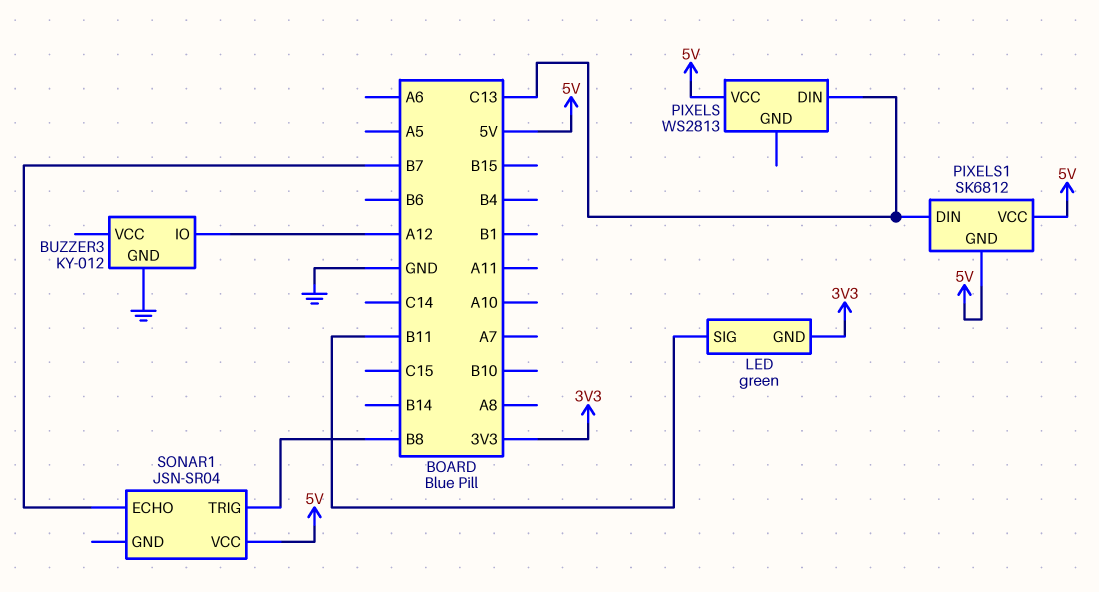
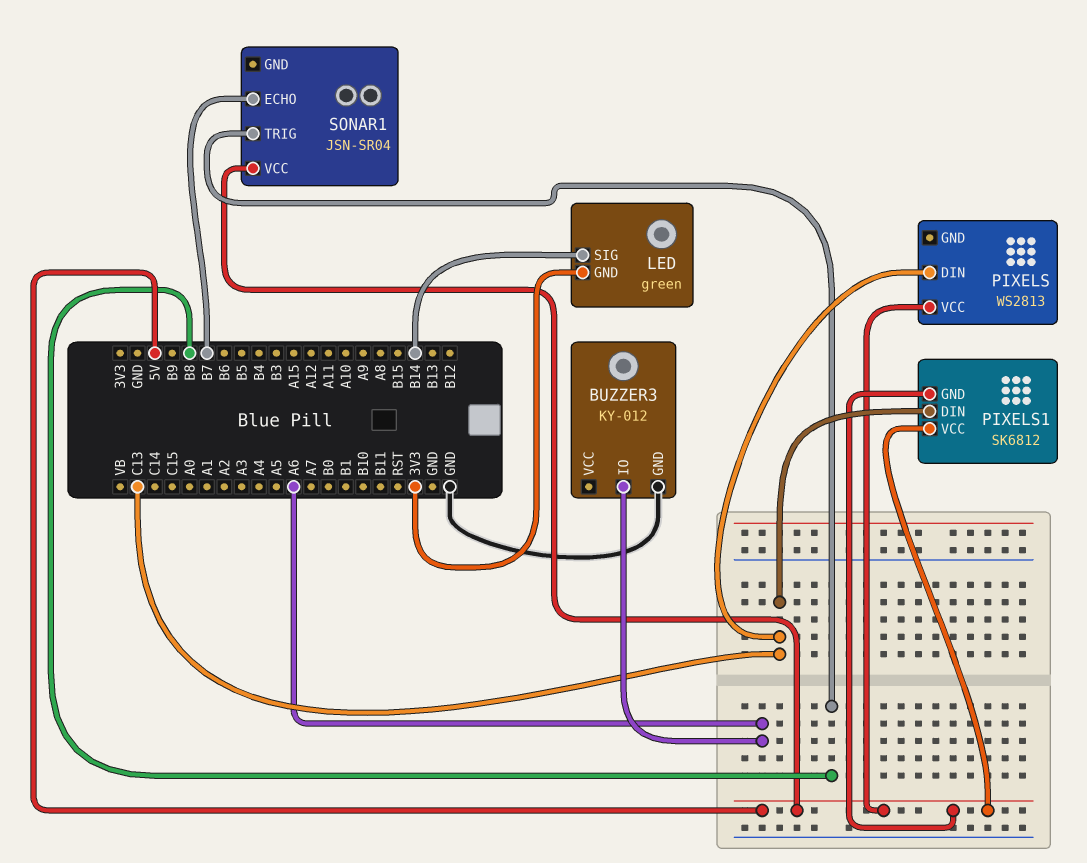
BUZZER3 pin IO: A12 -> A6
LED pin SIG: B11 -> B14

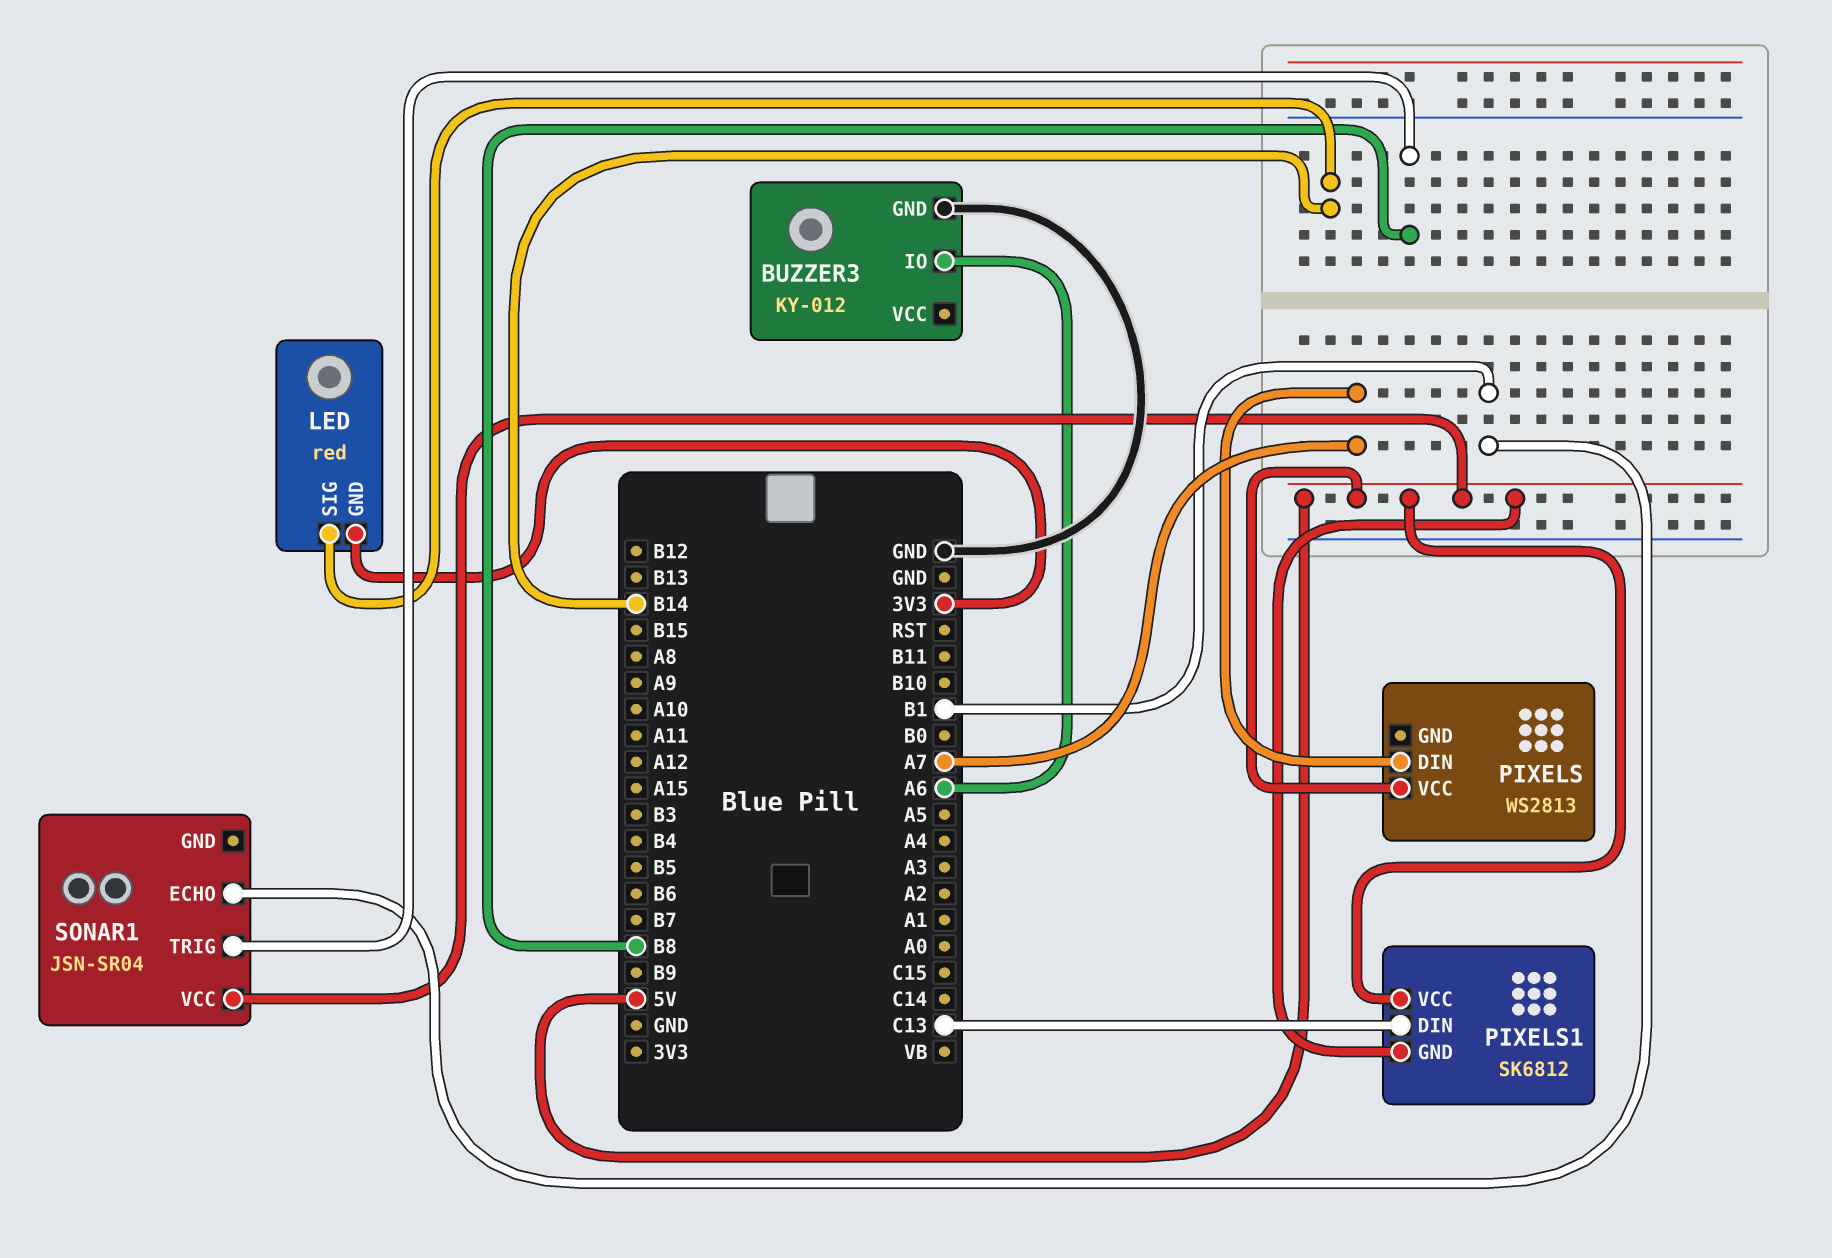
LED: green -> red
PIXELS pin DIN: C13 -> A7
SONAR1 pin ECHO: B7 -> B1

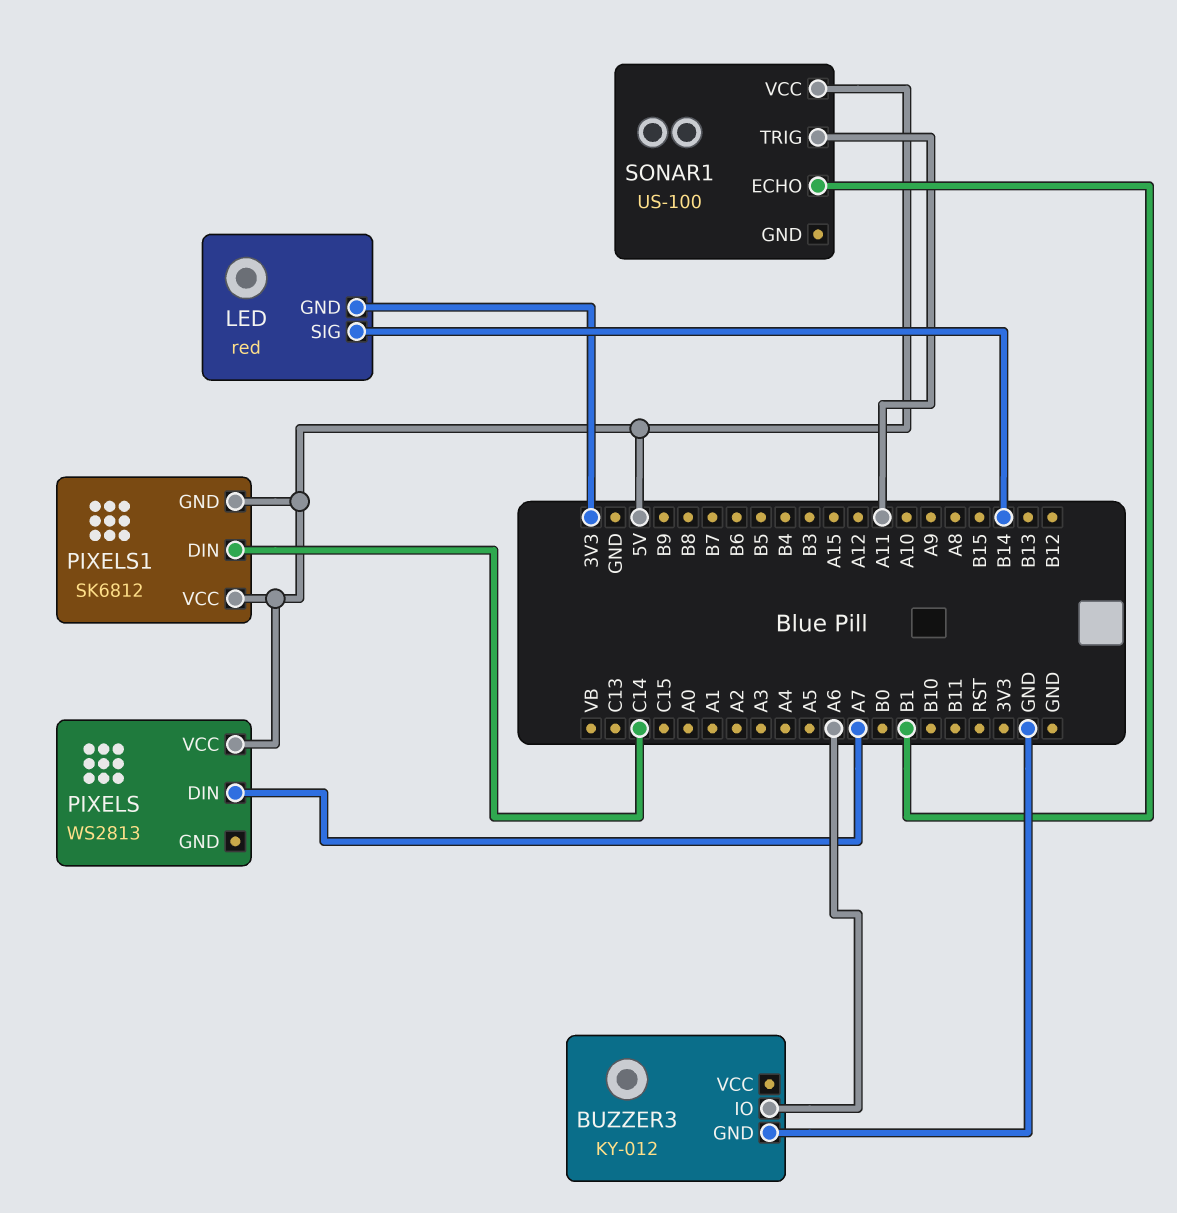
PIXELS1 pin DIN: C13 -> C14
SONAR1: JSN-SR04 -> US-100
SONAR1 pin TRIG: B8 -> A11

